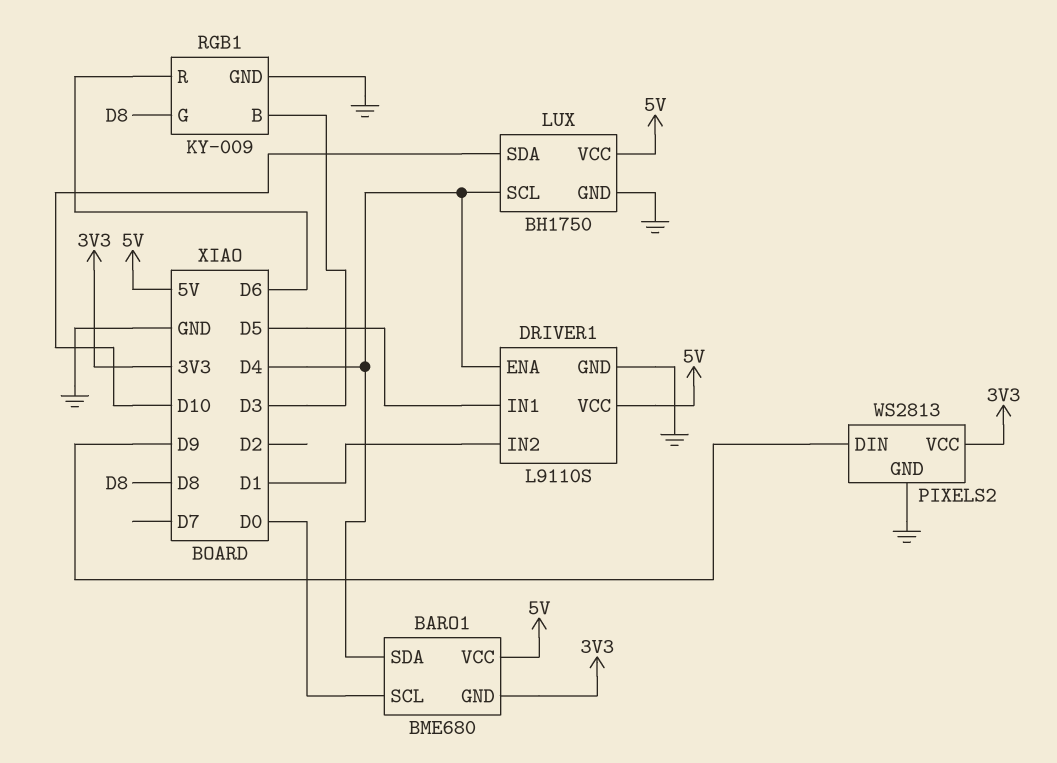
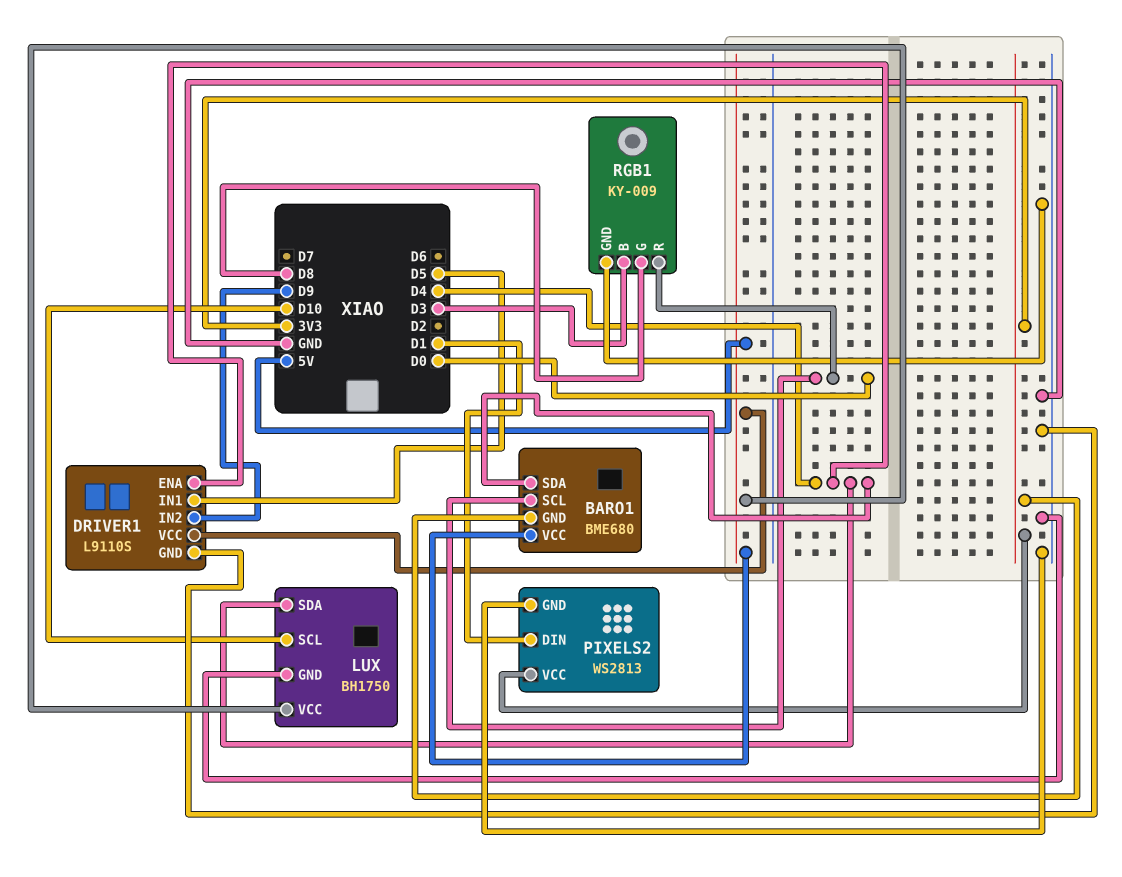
DRIVER1 pin IN2: D1 -> D9
LUX pin SCL: D4 -> D10
LUX pin SDA: D10 -> D4
PIXELS2 pin DIN: D9 -> D1
RGB1 pin R: D6 -> D0

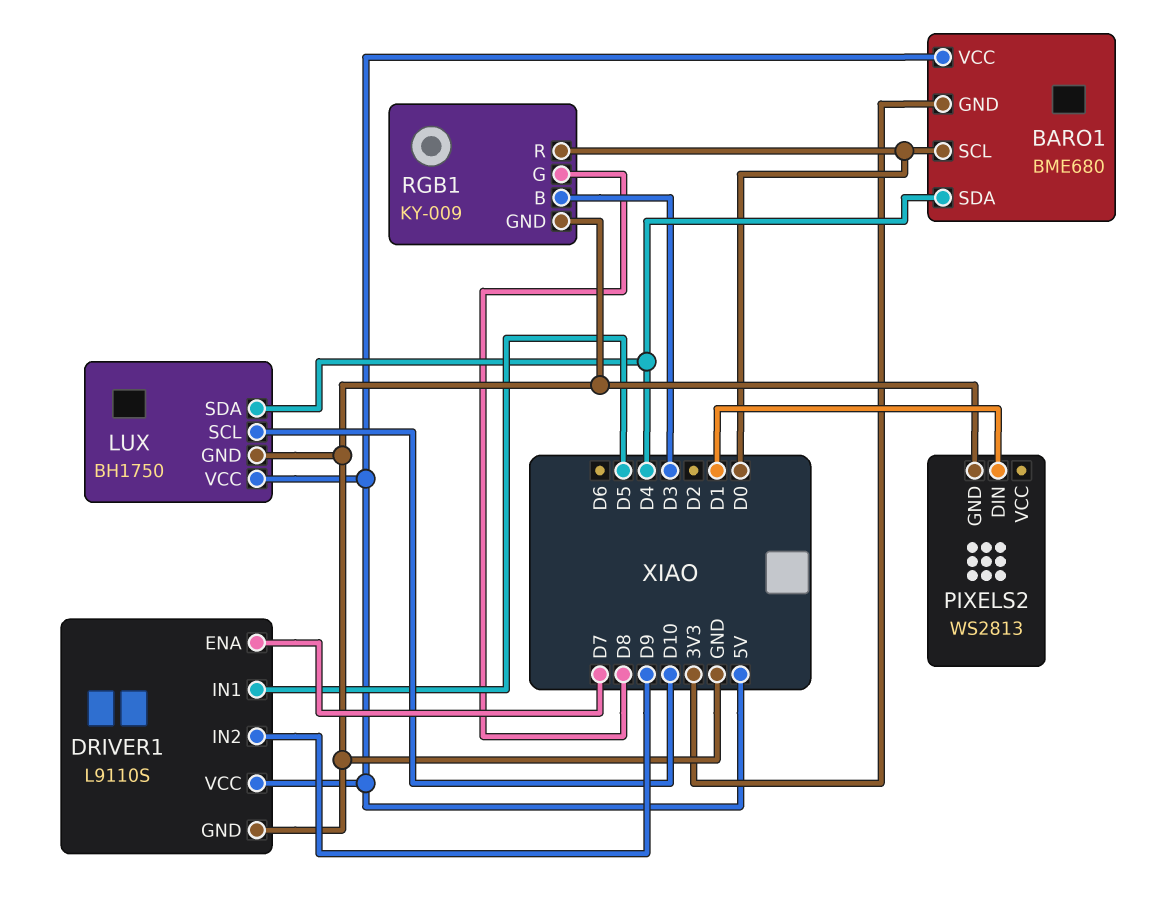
DRIVER1 pin ENA: D4 -> D7
PIXELS2 pin VCC: 3V3 -> none

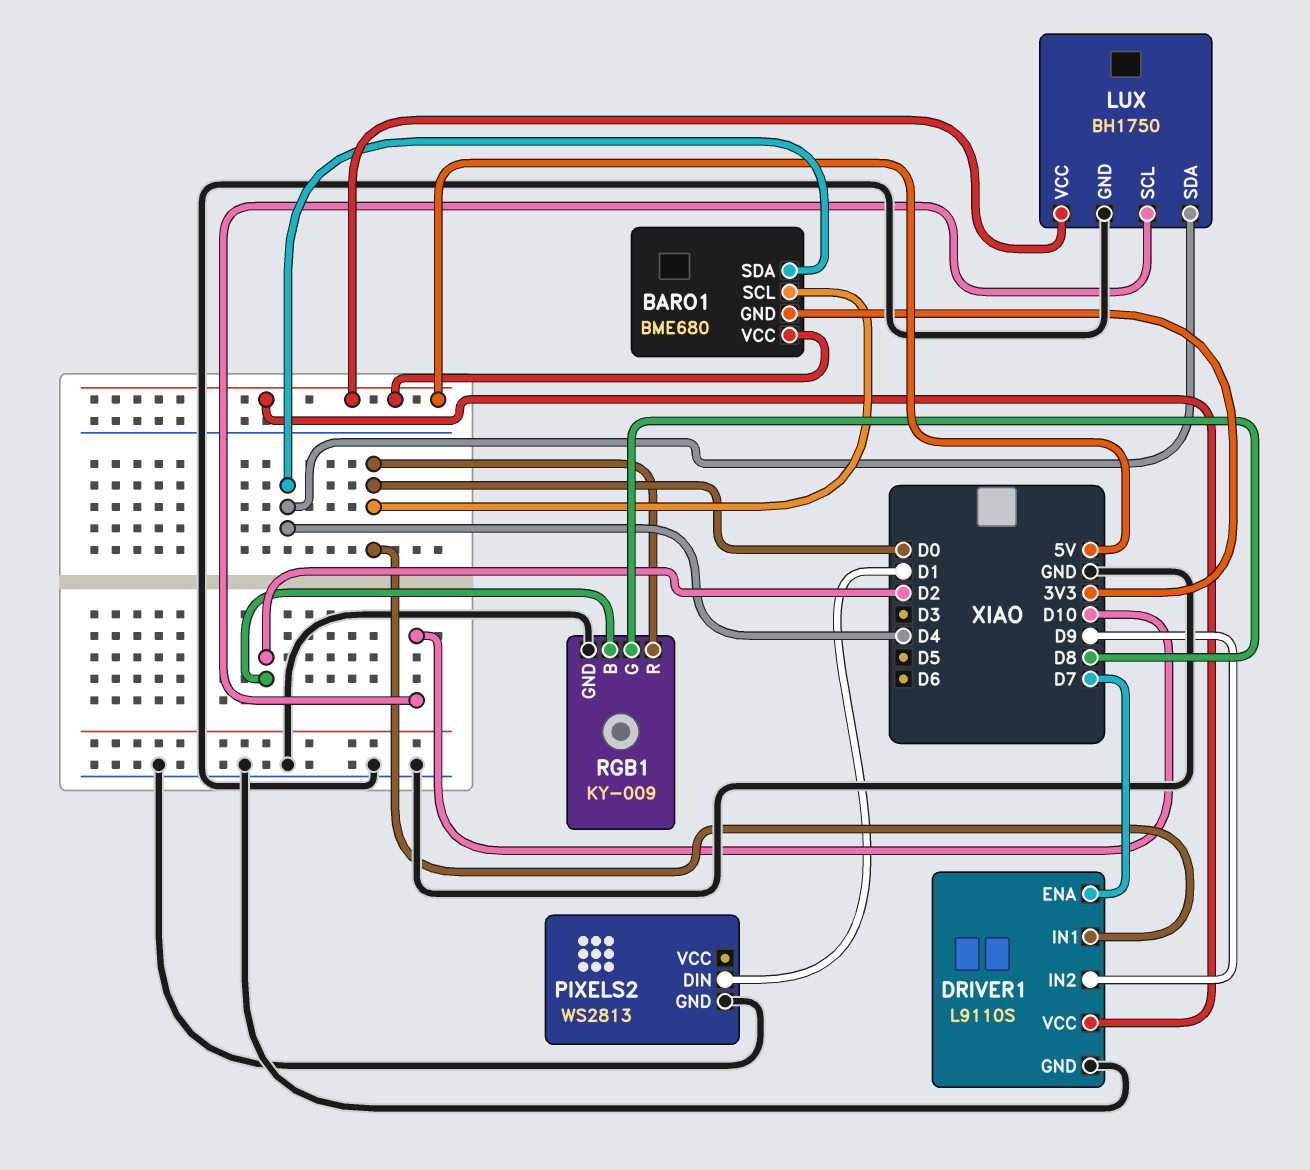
DRIVER1 pin IN1: D5 -> D0
RGB1 pin B: D3 -> D2

